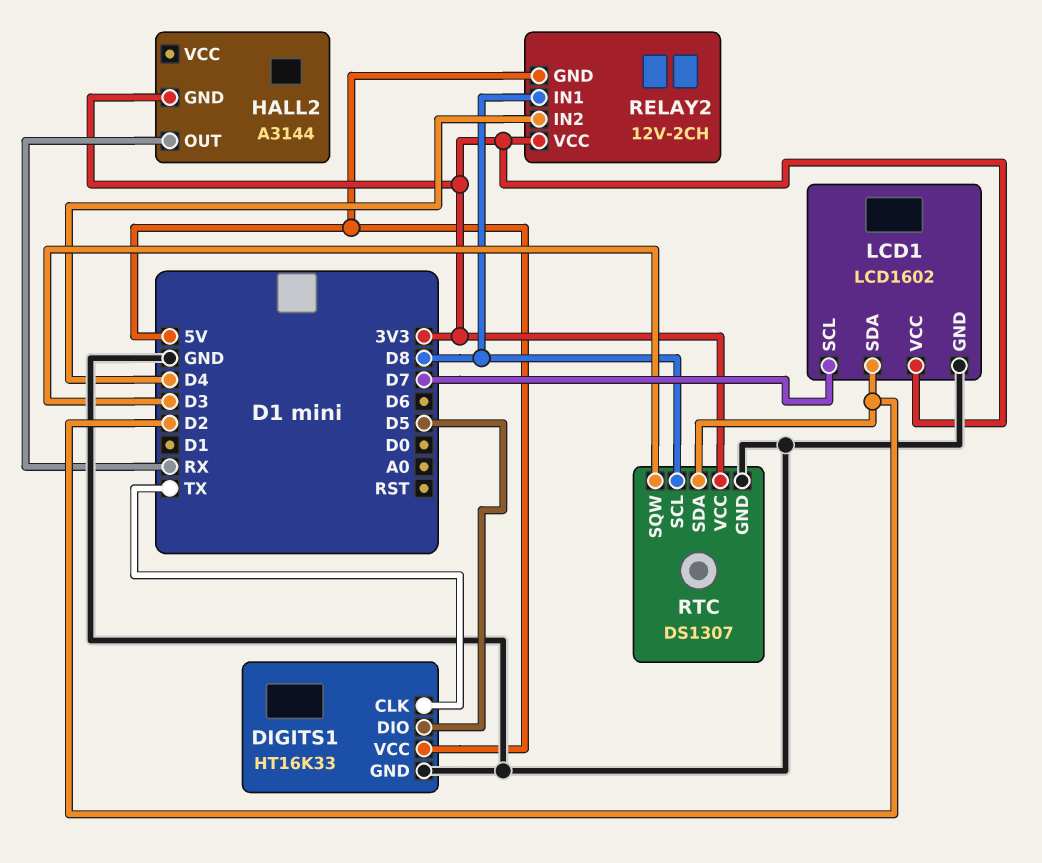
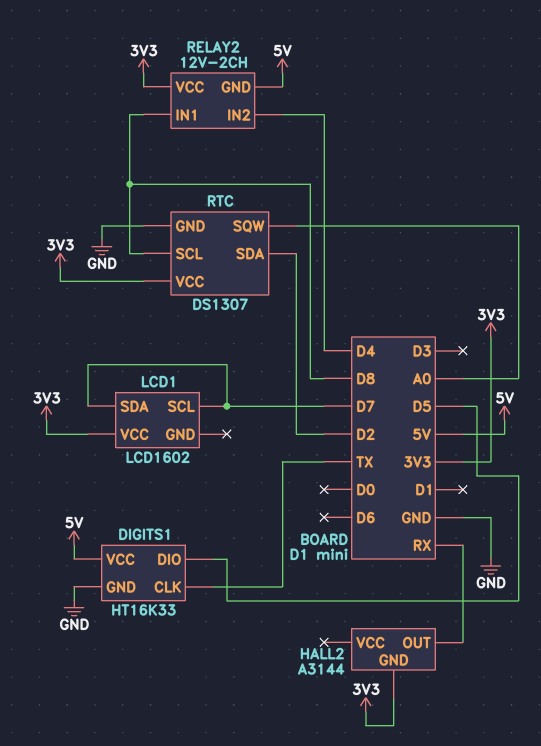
LCD1 pin GND: GND -> none
LCD1 pin SDA: D2 -> D7
RTC pin SQW: D3 -> A0

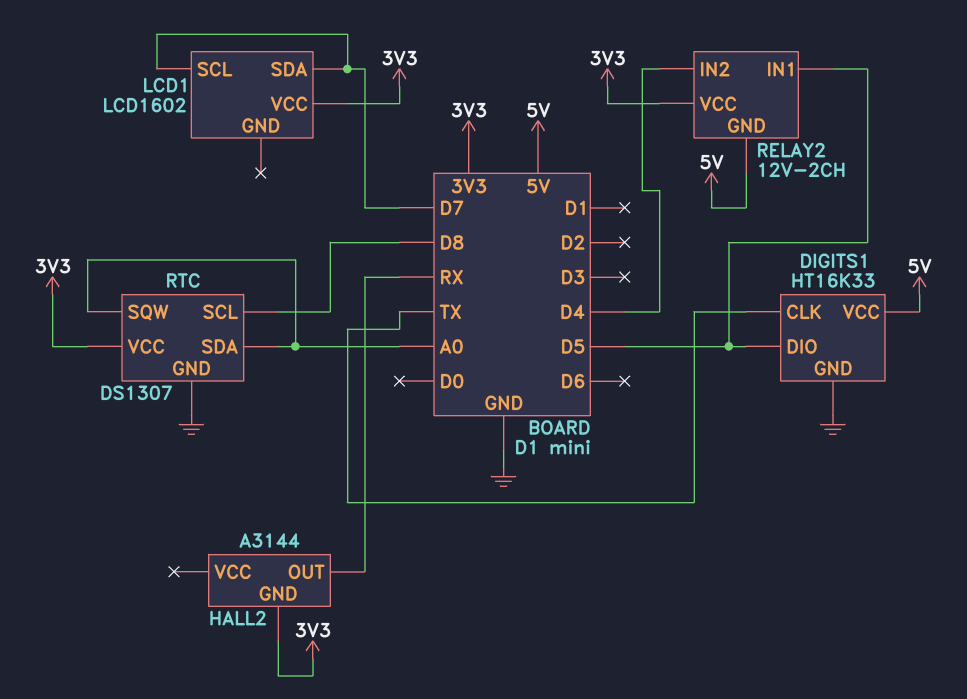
RELAY2 pin IN1: D8 -> D5
RTC pin SDA: D2 -> A0

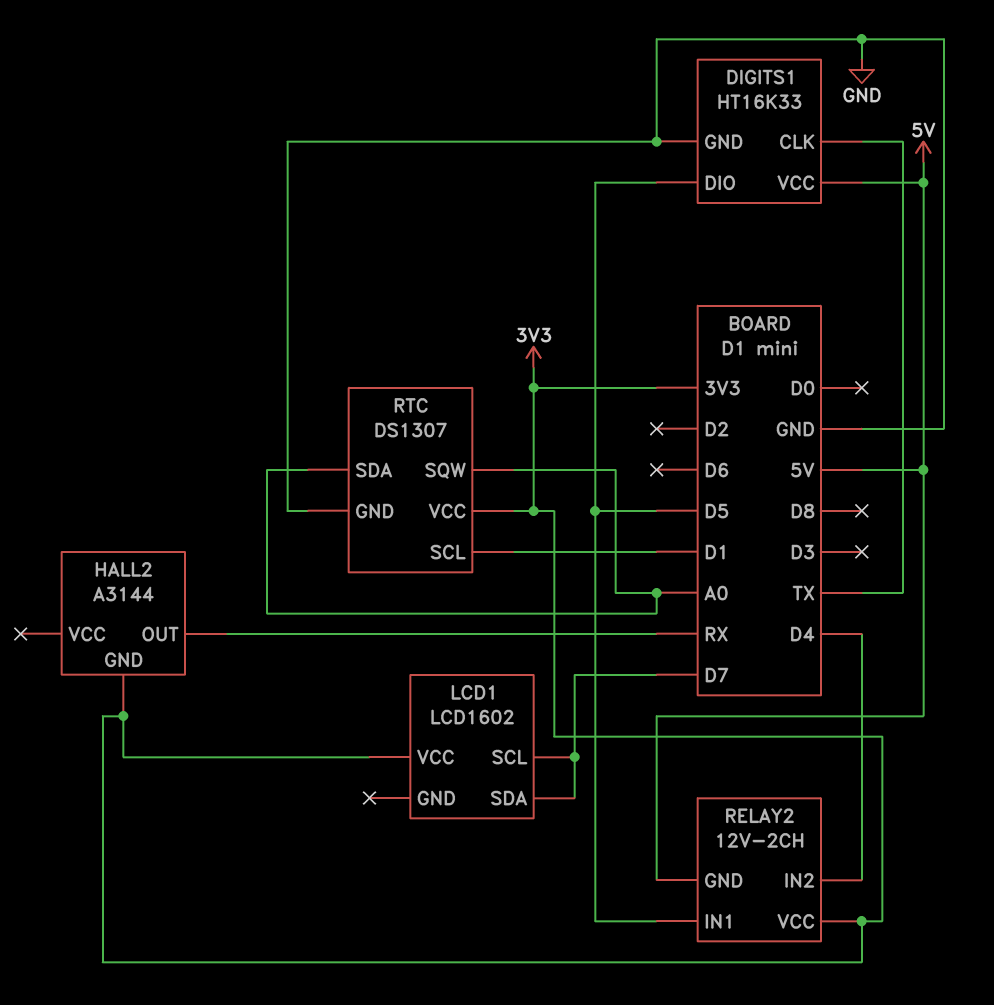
RTC pin SCL: D8 -> D1

